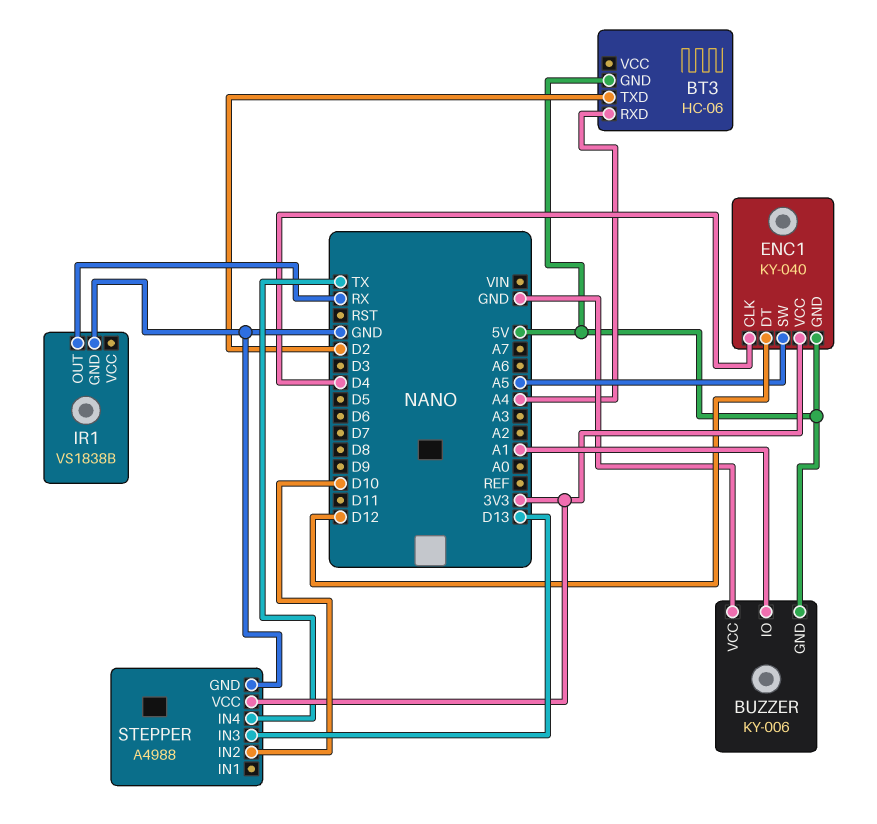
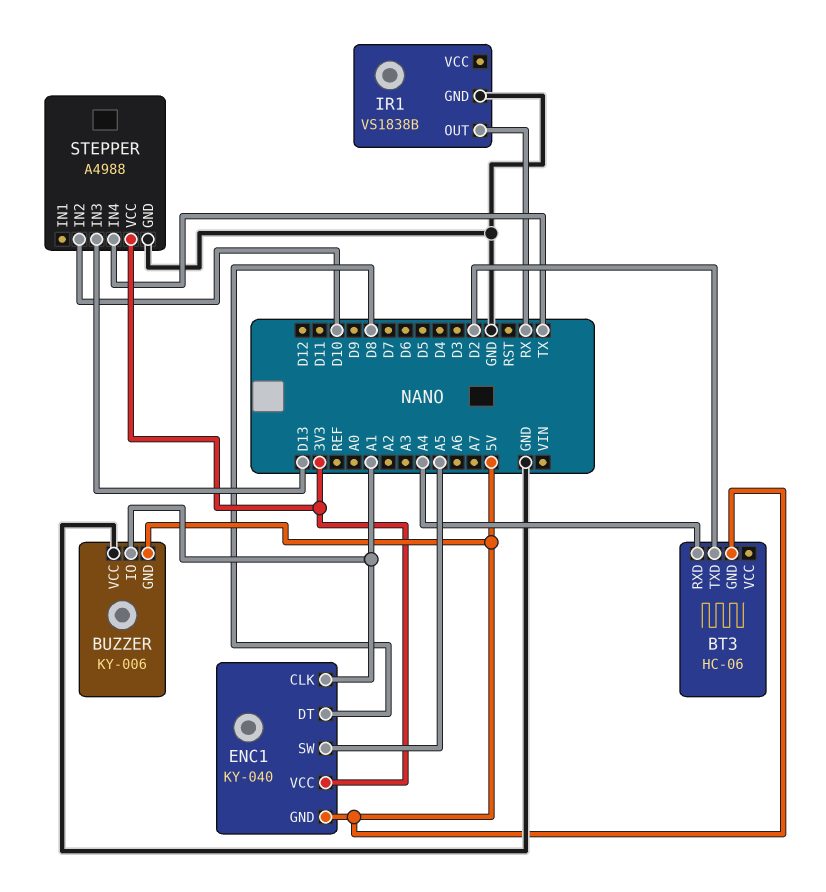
ENC1 pin CLK: D4 -> A1
ENC1 pin DT: D12 -> D8

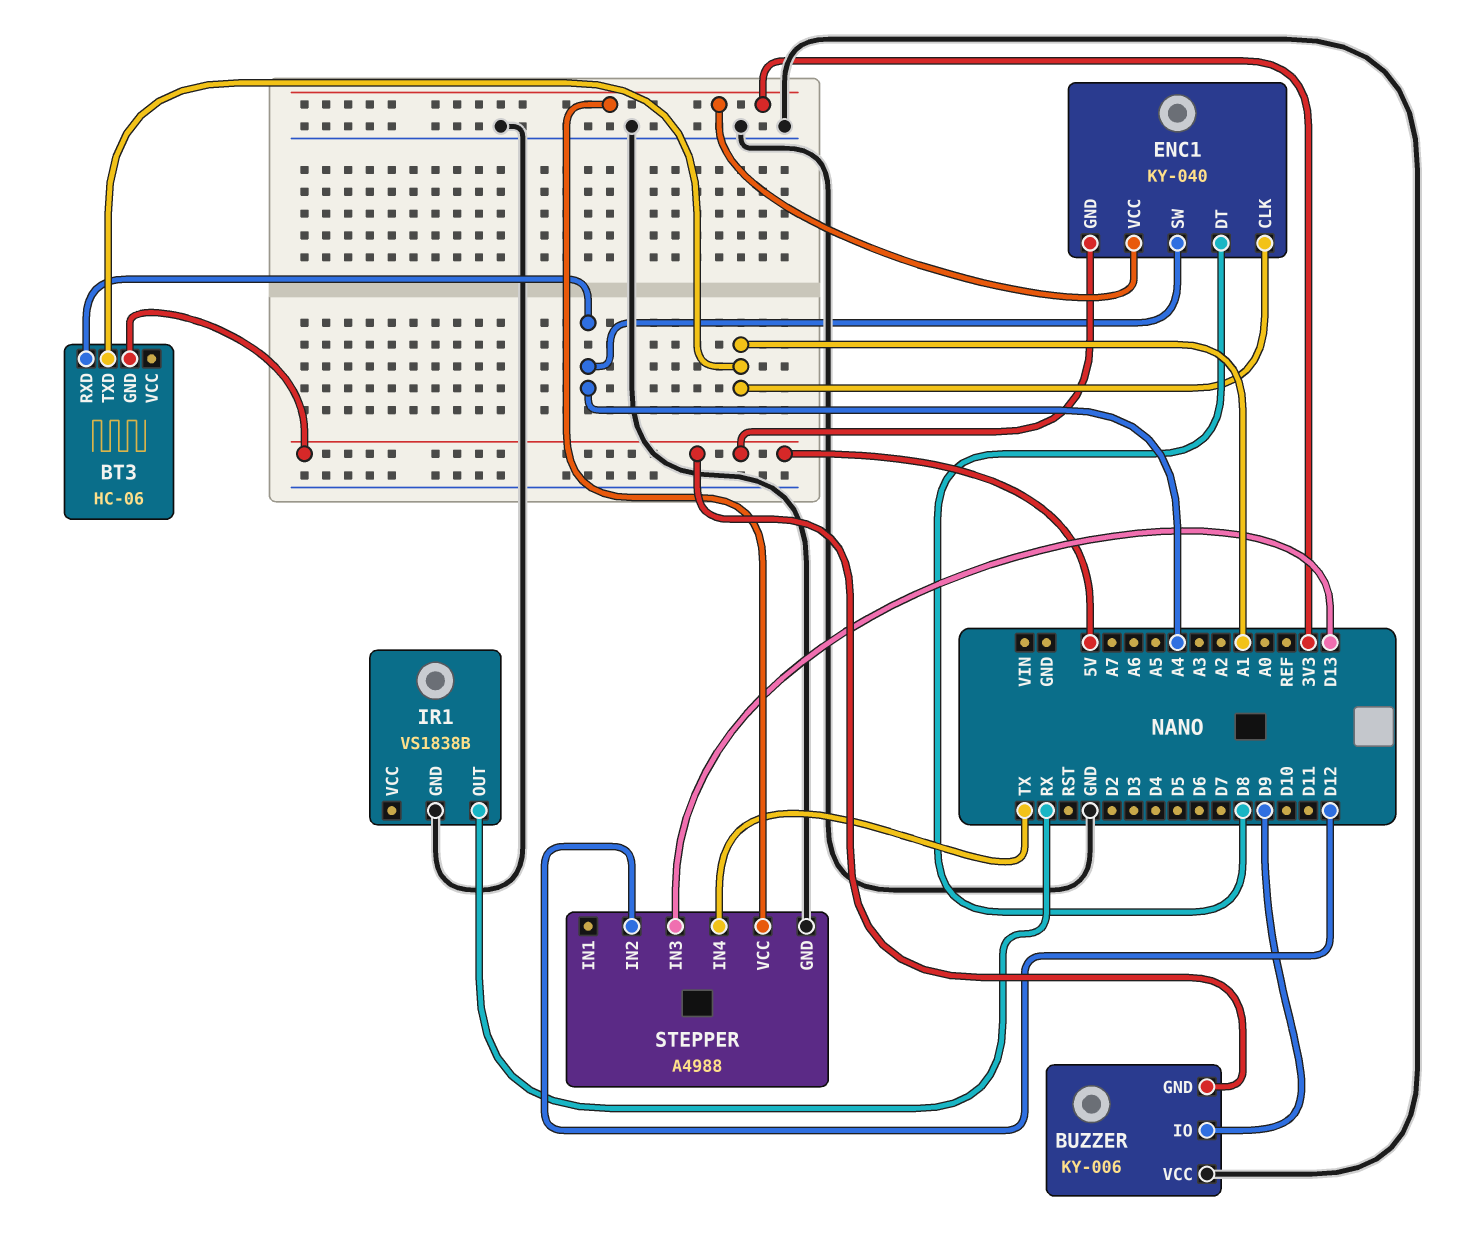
BT3 pin TXD: D2 -> A1
BUZZER pin IO: A1 -> D9
ENC1 pin SW: A5 -> A4
STEPPER pin IN2: D10 -> D12

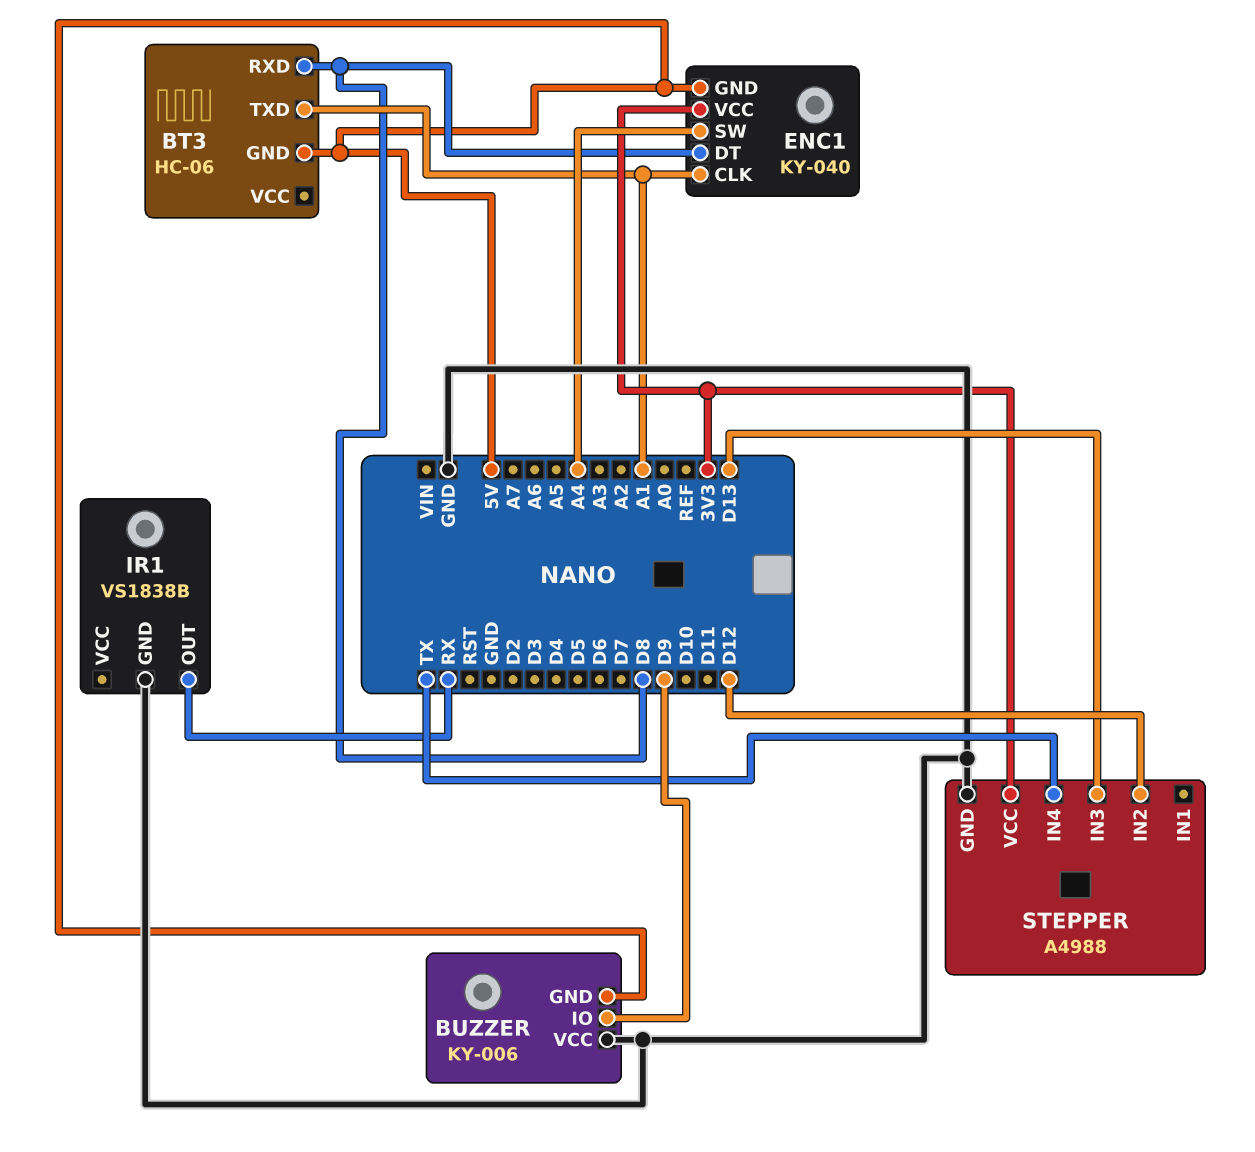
BT3 pin RXD: A4 -> D8

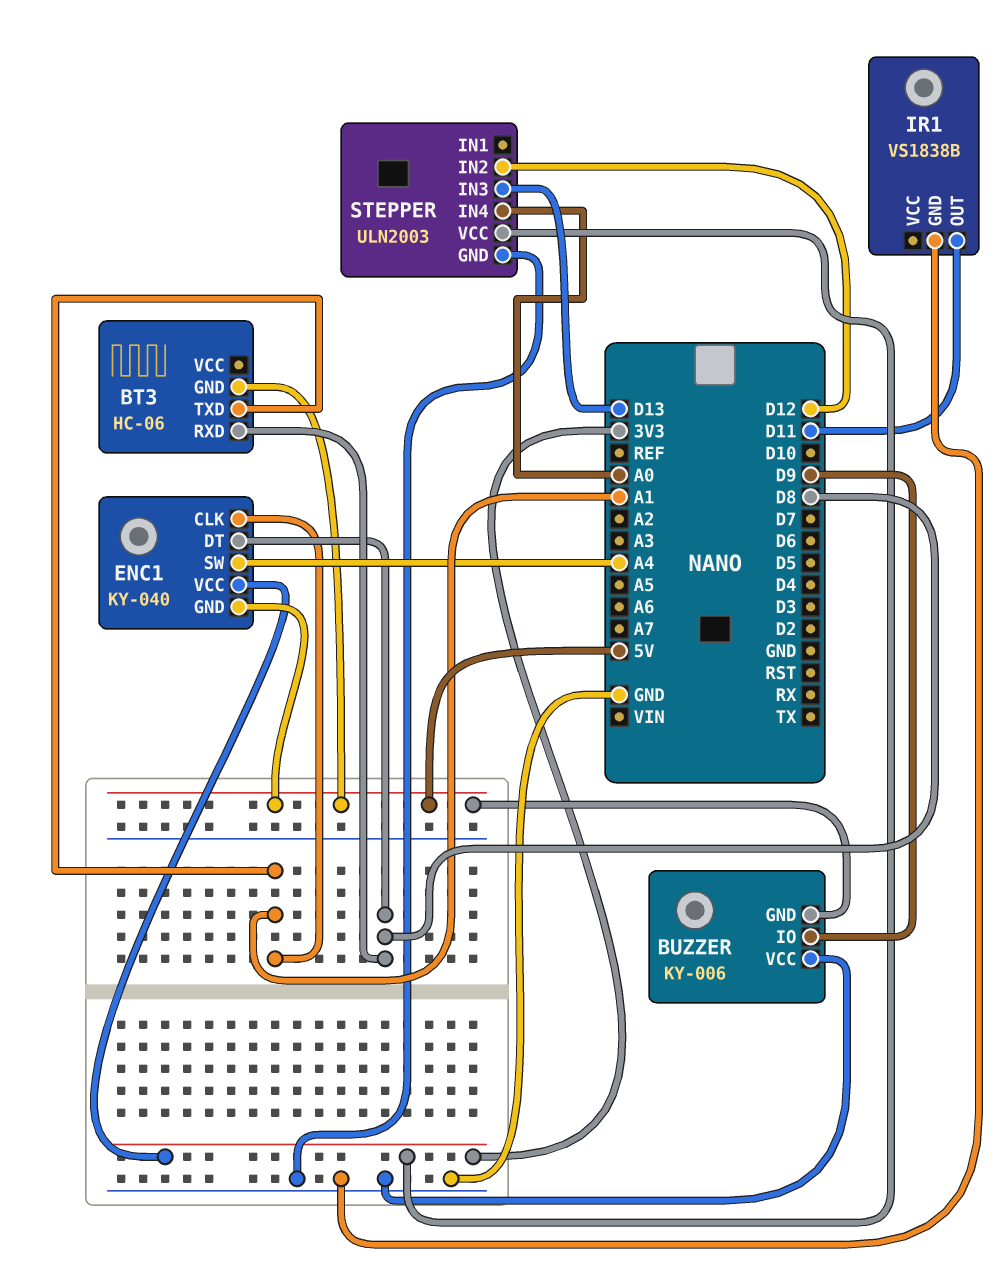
IR1 pin OUT: RX -> D11
STEPPER: A4988 -> ULN2003
STEPPER pin IN4: TX -> A0

